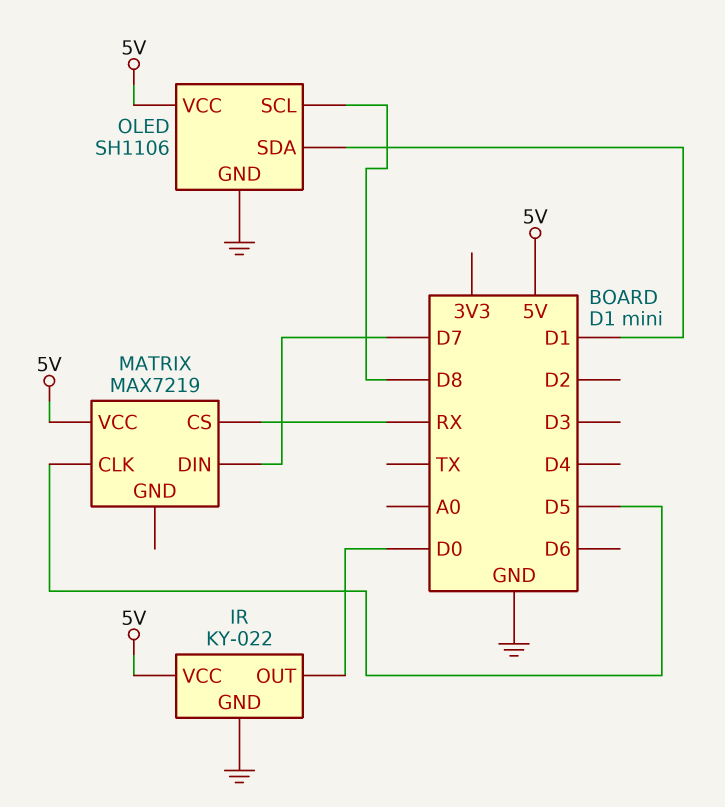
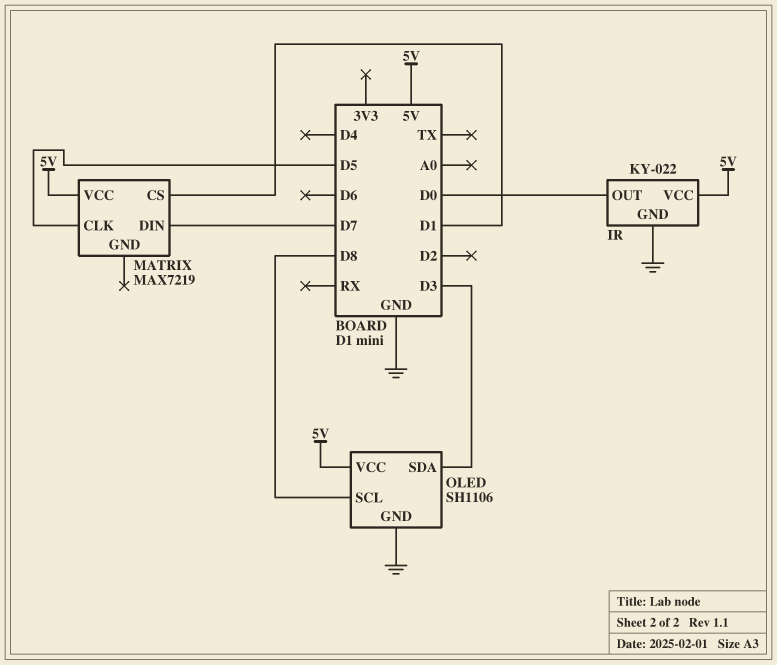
MATRIX pin CS: RX -> D1
OLED pin SDA: D1 -> D3

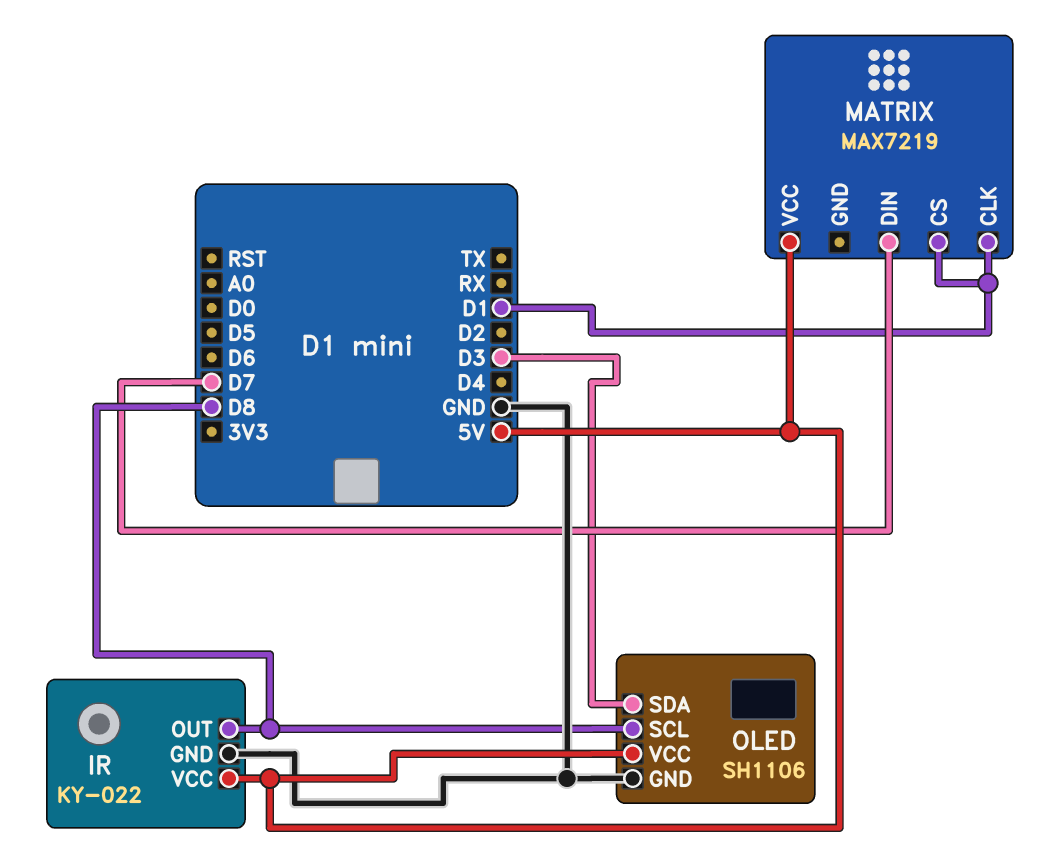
IR pin OUT: D0 -> D8
MATRIX pin CLK: D5 -> D1

